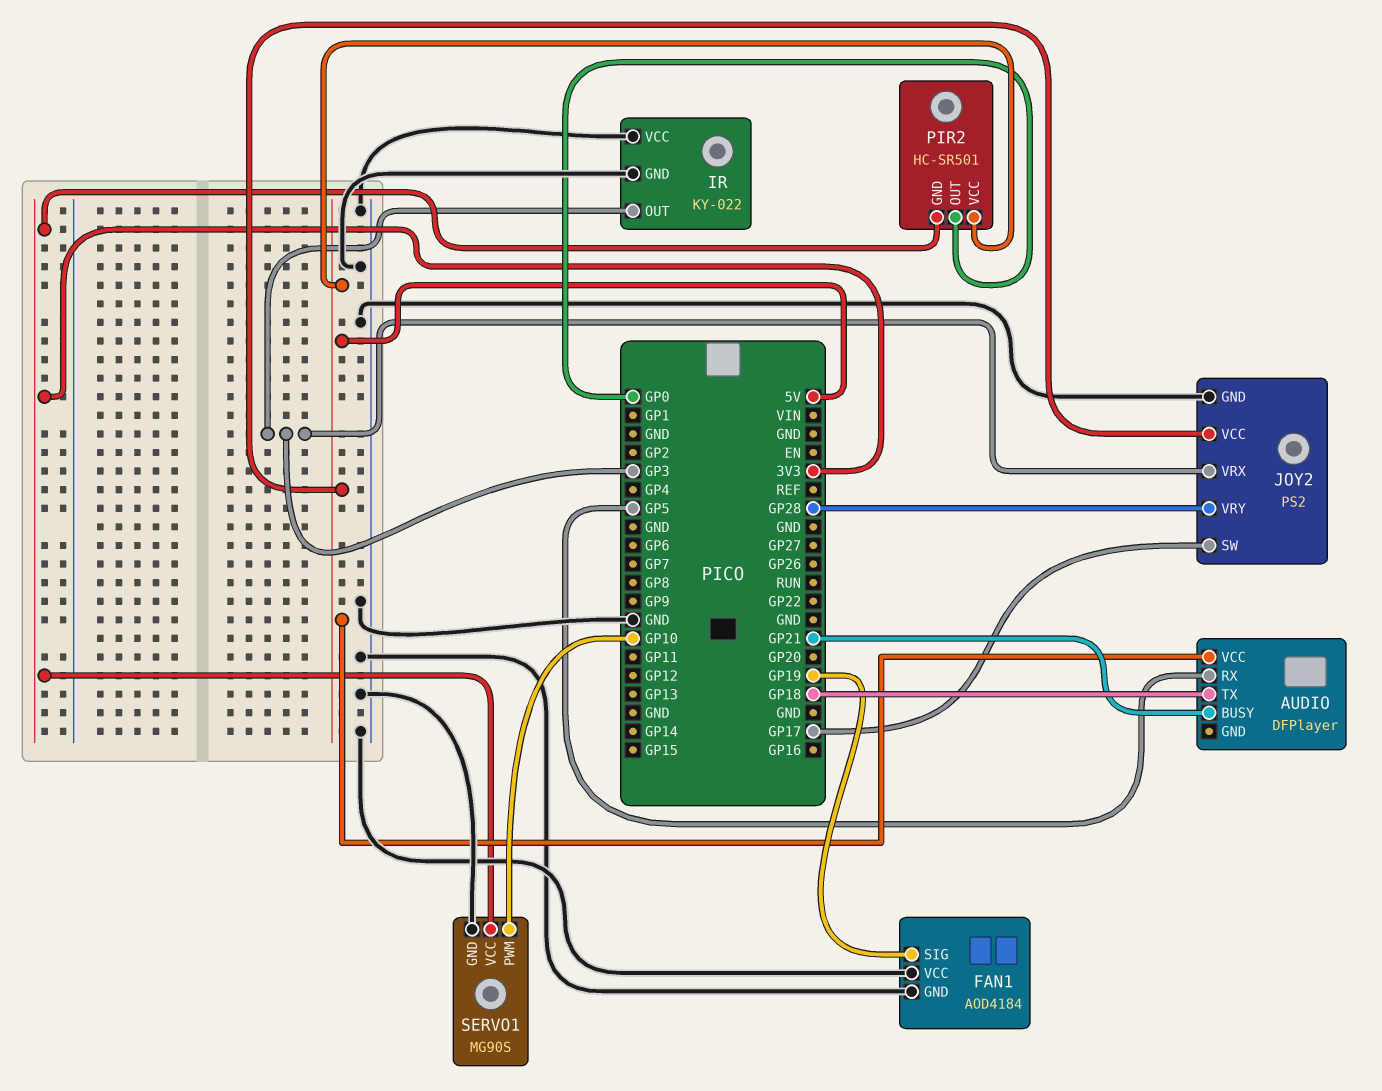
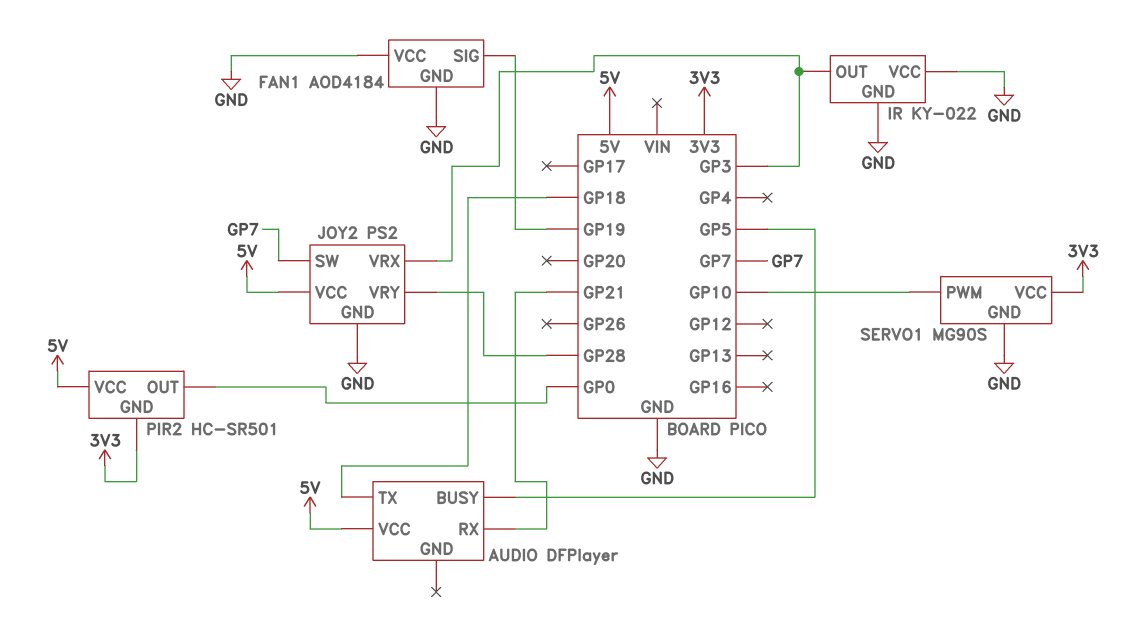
AUDIO pin BUSY: GP21 -> GP5
AUDIO pin RX: GP5 -> GP21
JOY2 pin SW: GP17 -> GP7

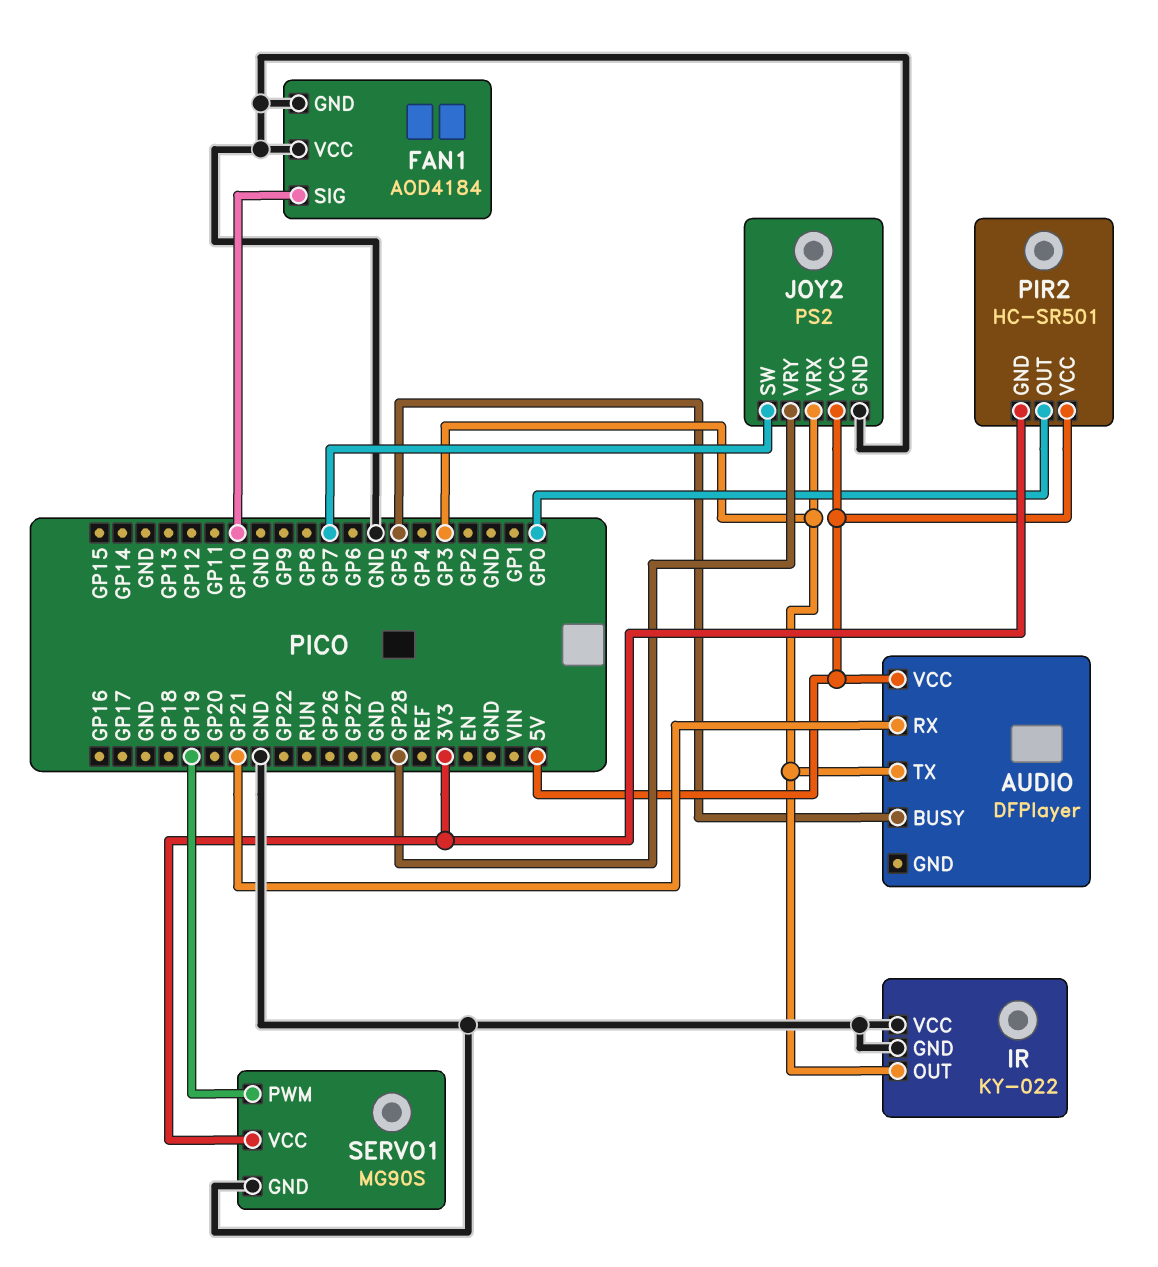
AUDIO pin TX: GP18 -> GP3
FAN1 pin SIG: GP19 -> GP10
SERVO1 pin PWM: GP10 -> GP19

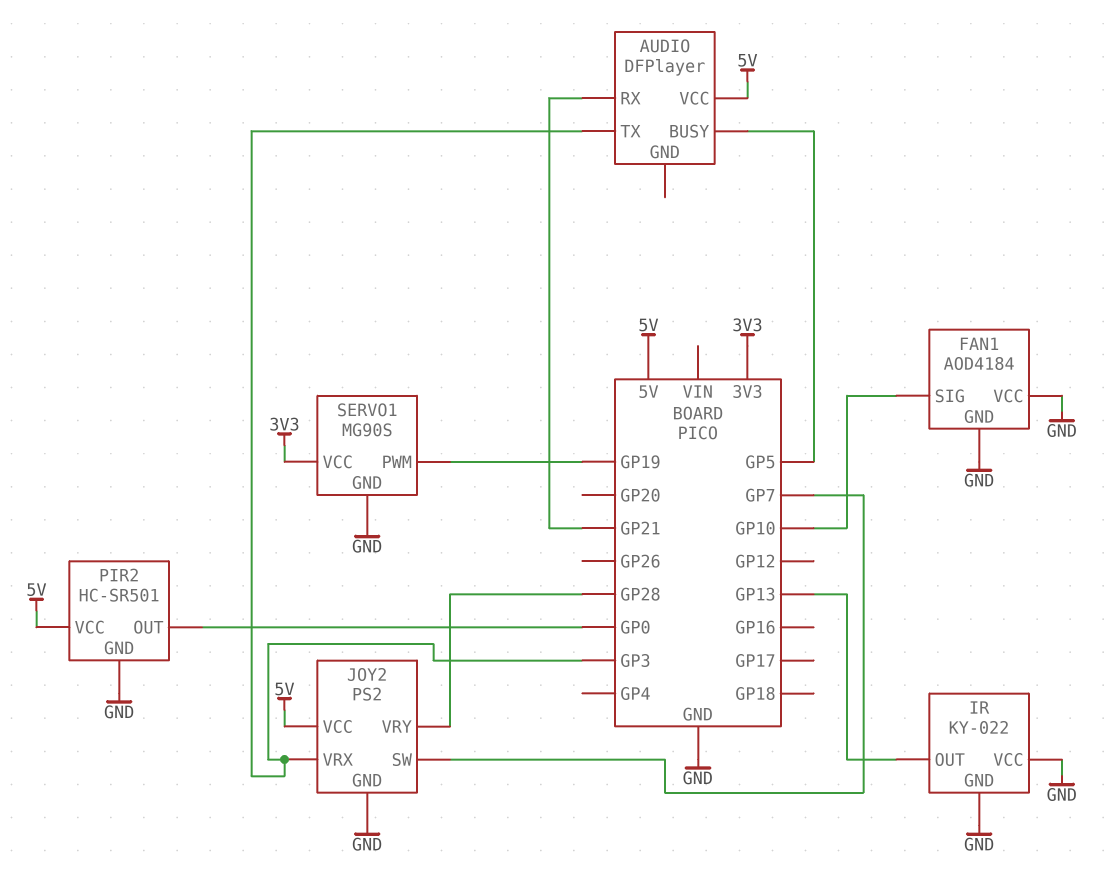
IR pin OUT: GP3 -> GP13
PIR2 pin GND: 3V3 -> GND

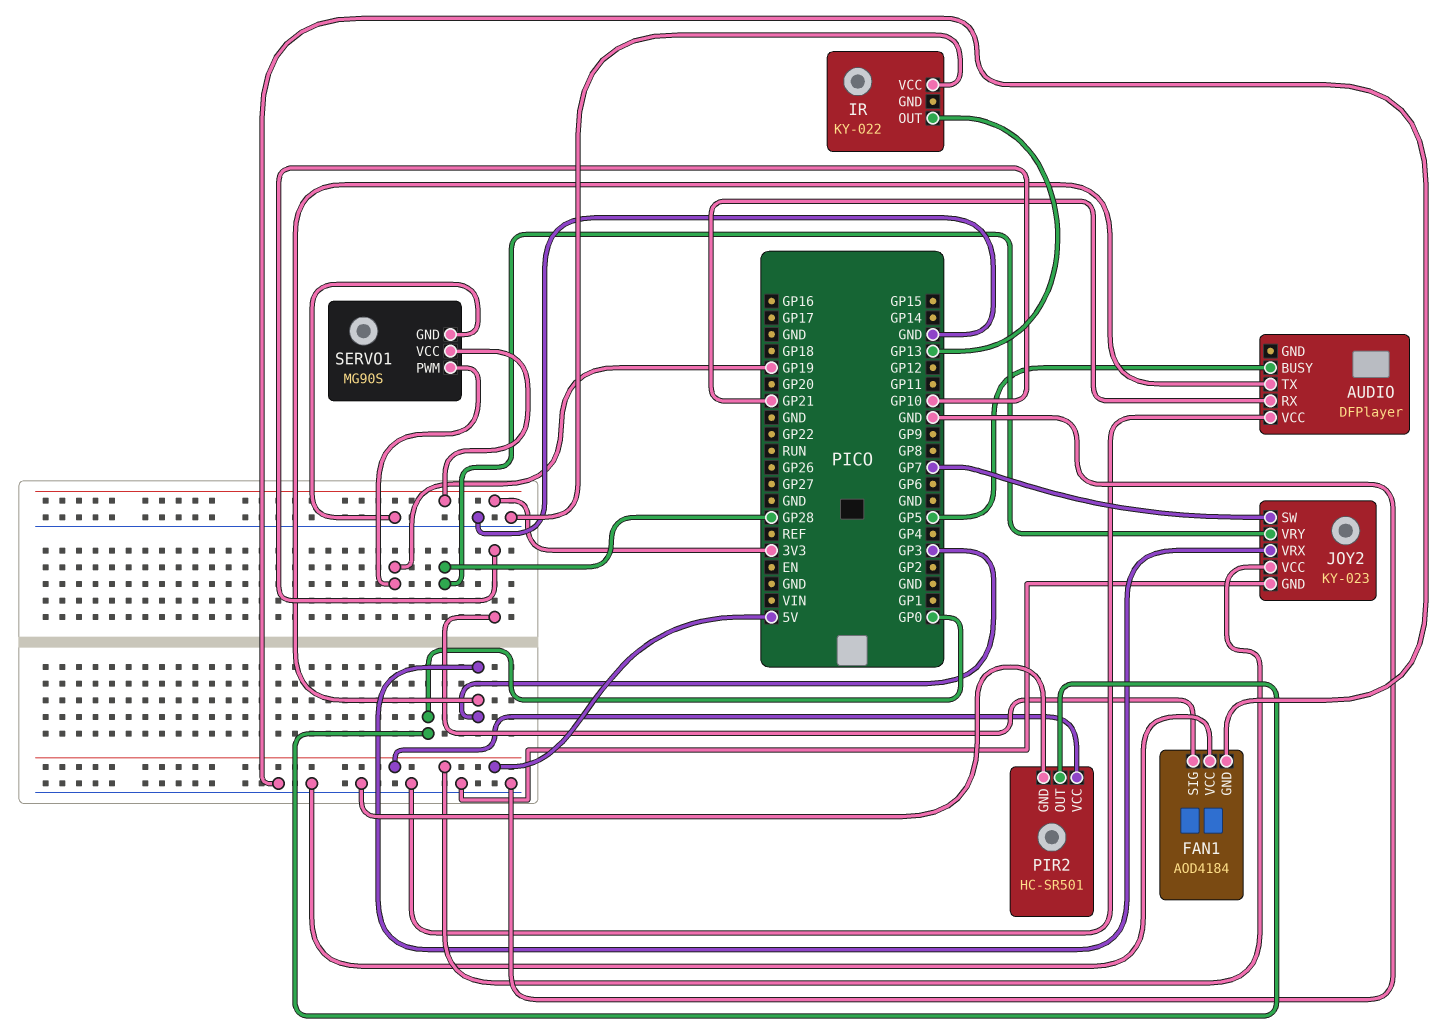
AUDIO pin VCC: 5V -> GND
IR pin GND: GND -> none
JOY2: PS2 -> KY-023

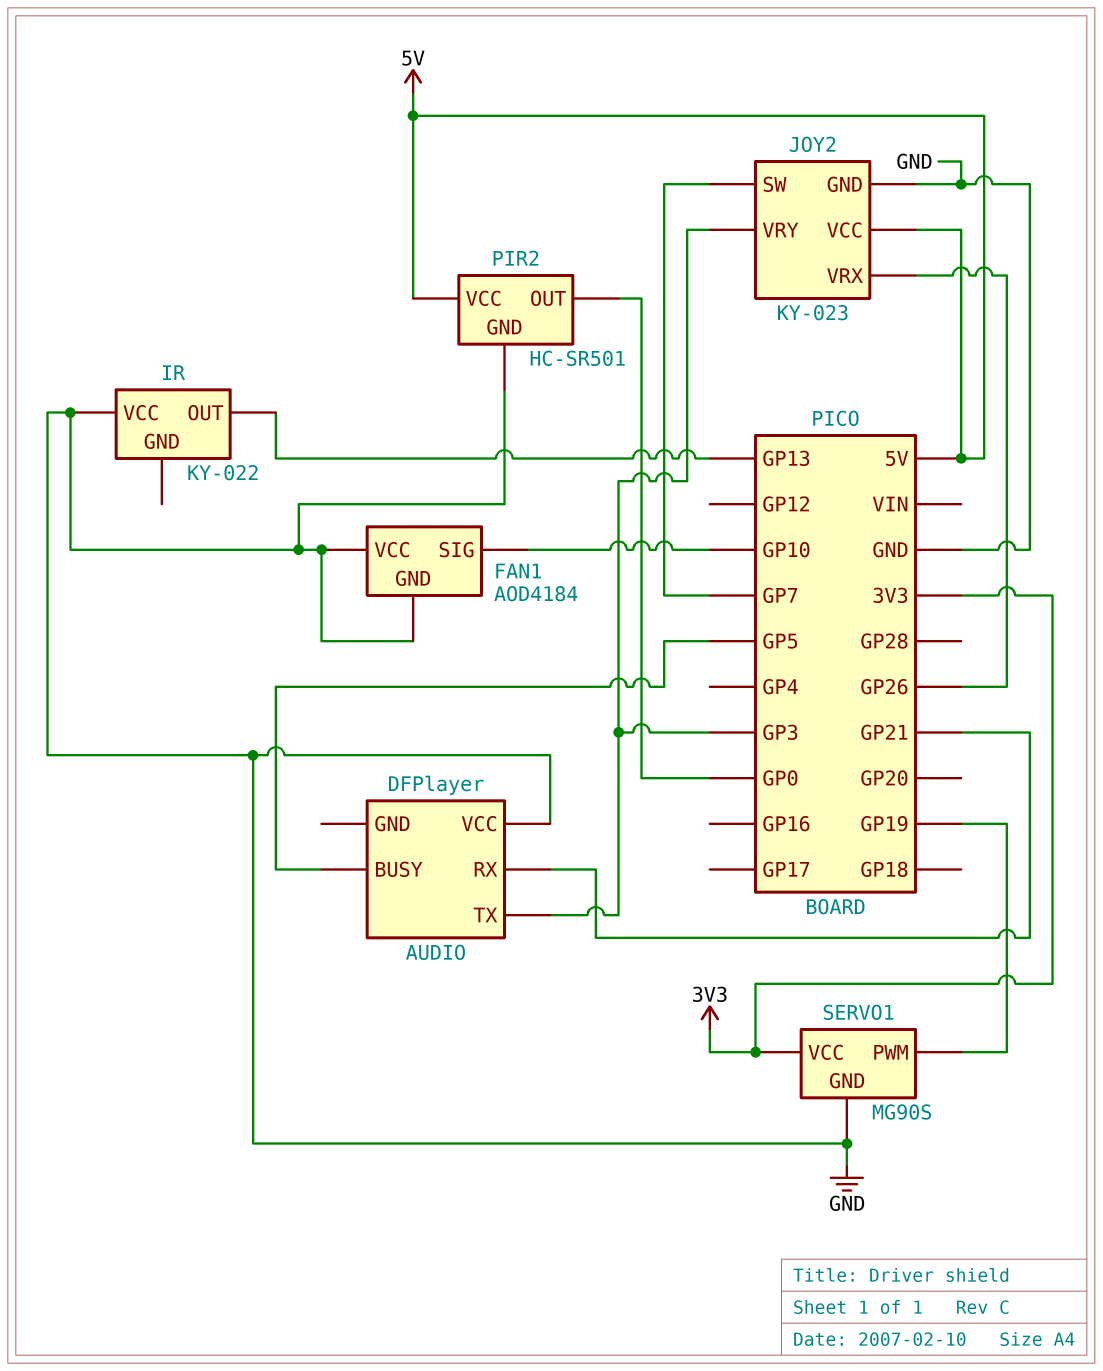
JOY2 pin VRX: GP3 -> GP26
JOY2 pin VRY: GP28 -> GP3

